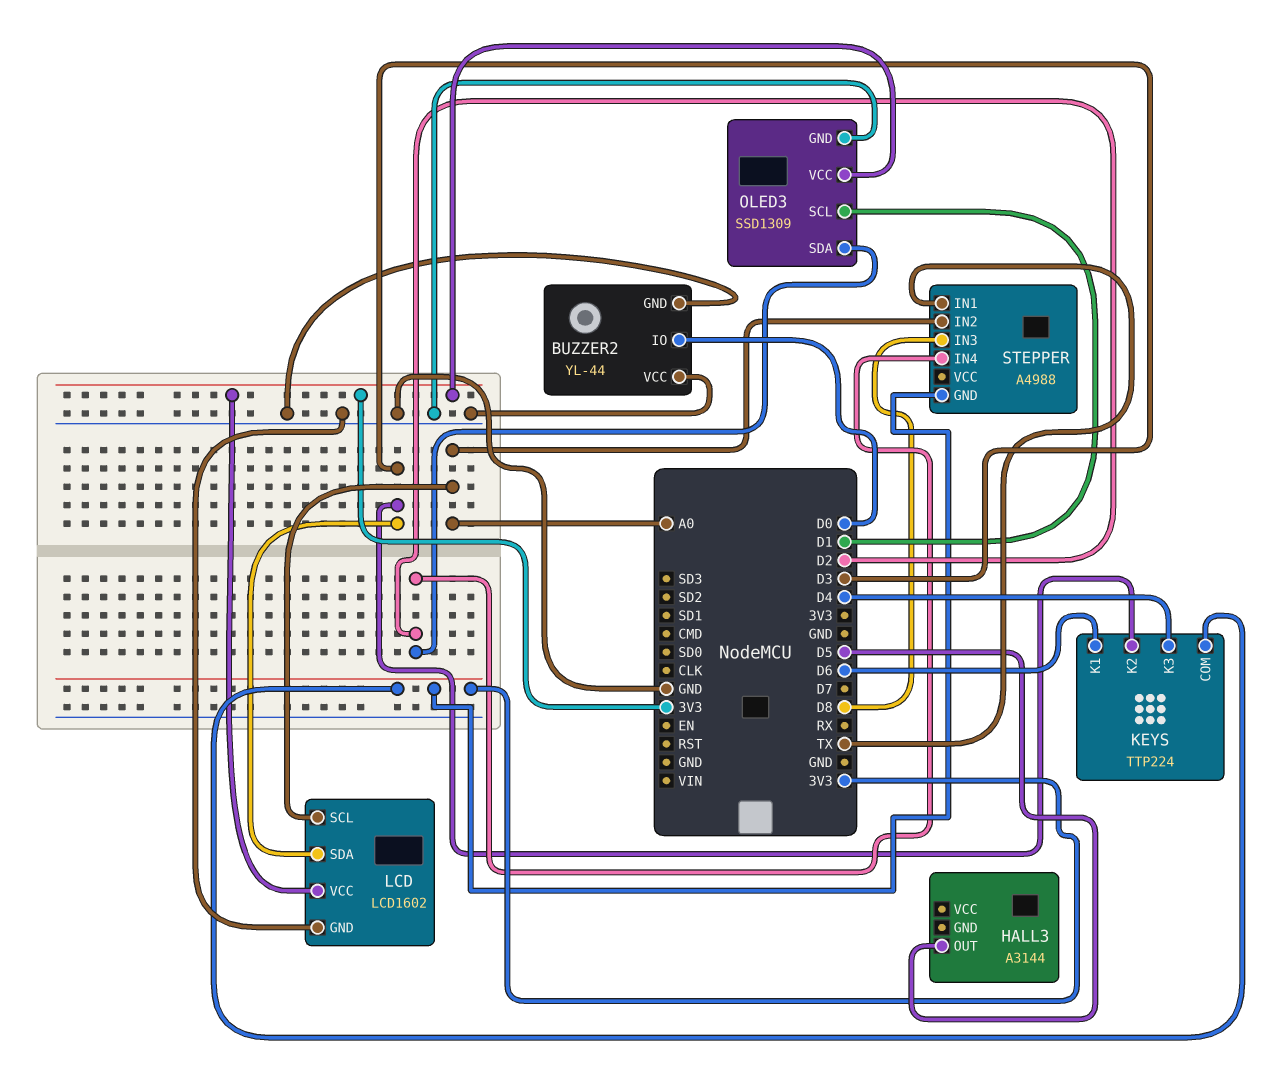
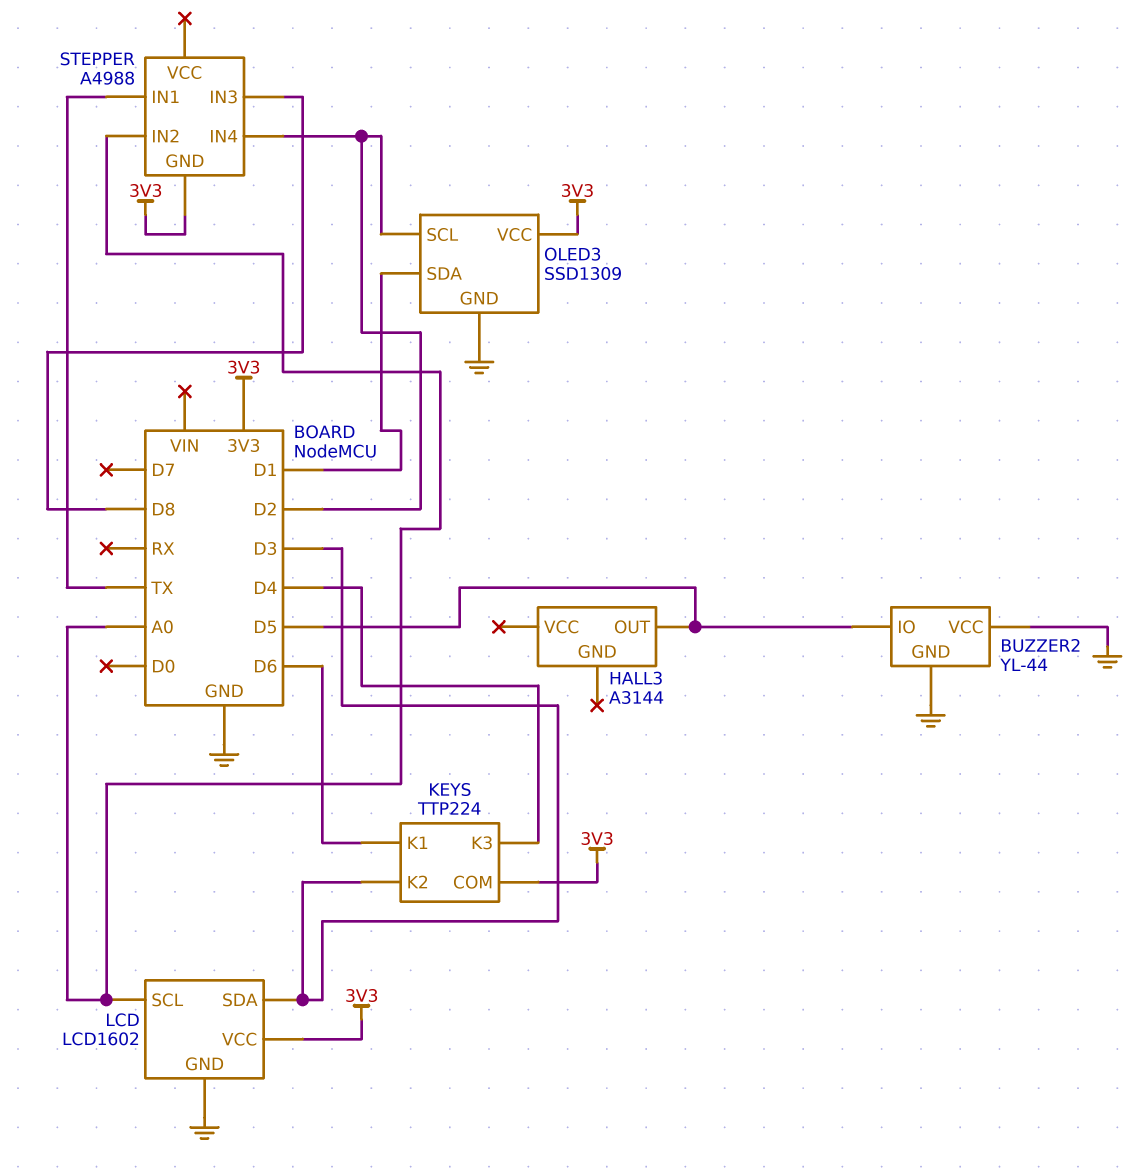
BUZZER2 pin IO: D0 -> D5
OLED3 pin SCL: D1 -> D2
OLED3 pin SDA: D2 -> D1

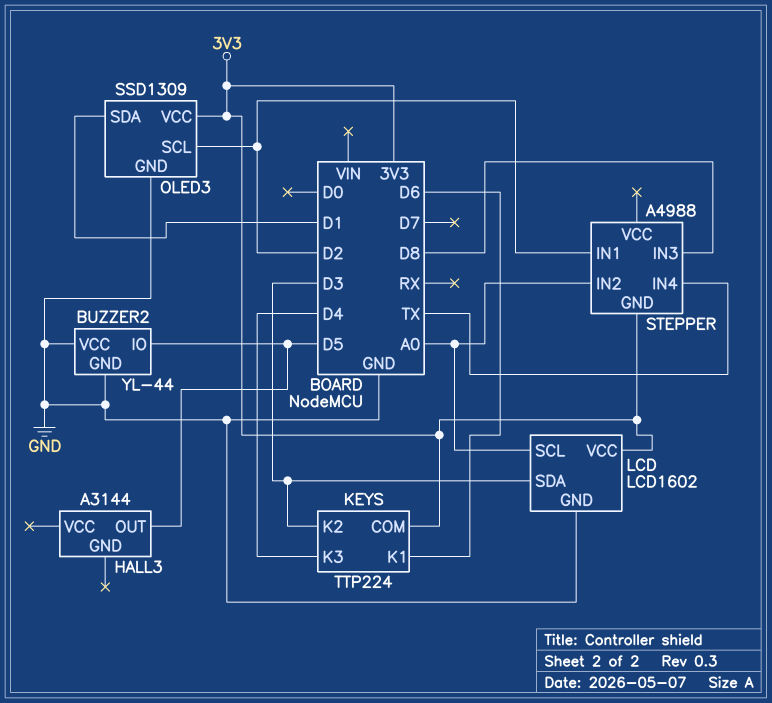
STEPPER pin IN1: TX -> D2
STEPPER pin IN4: D2 -> TX

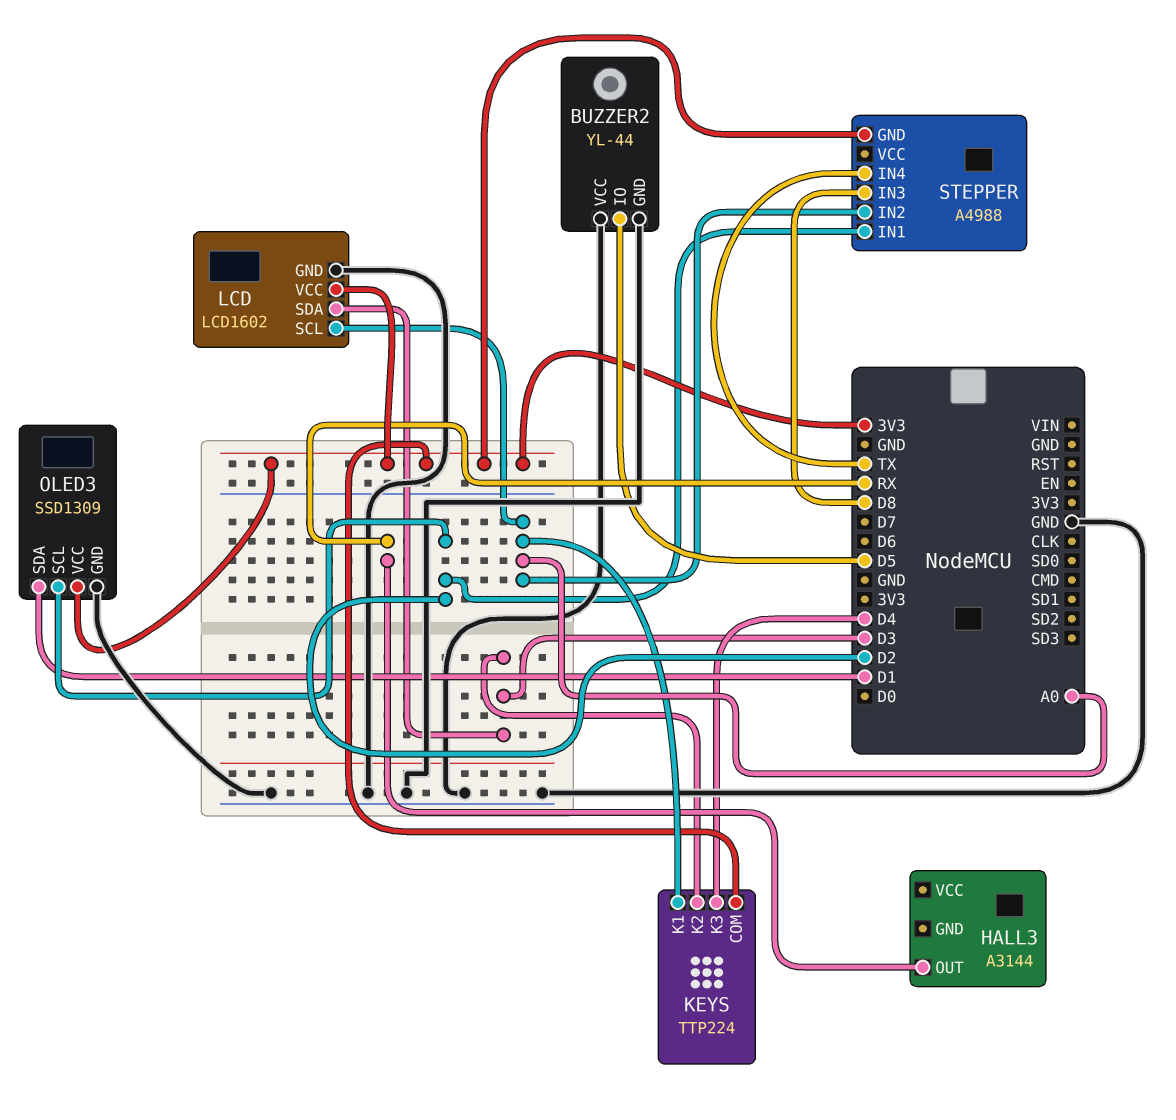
HALL3 pin OUT: D5 -> RX
KEYS pin K1: D6 -> A0

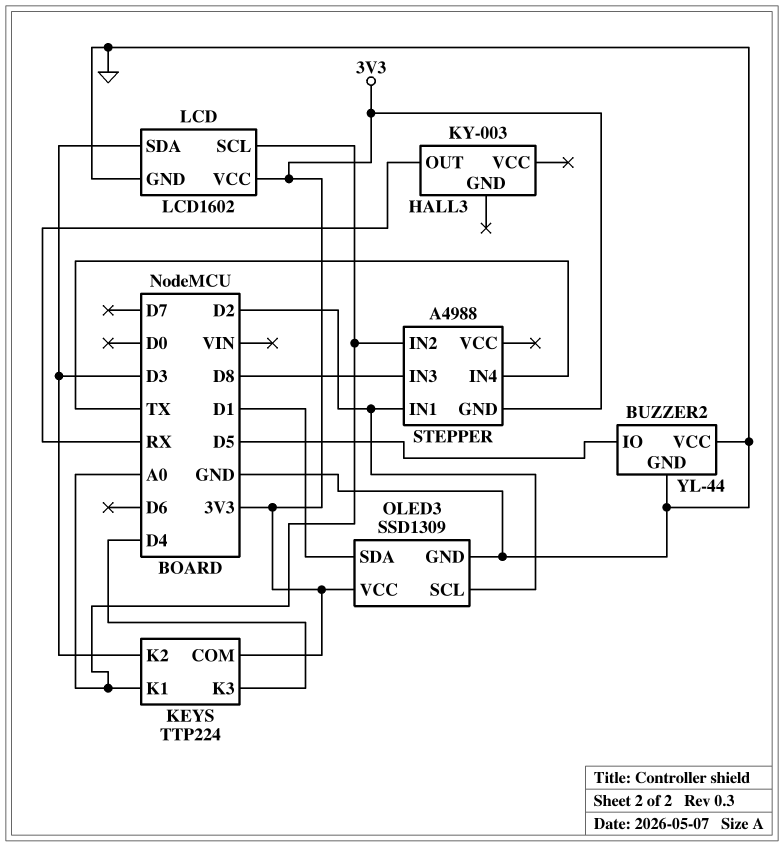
HALL3: A3144 -> KY-003

